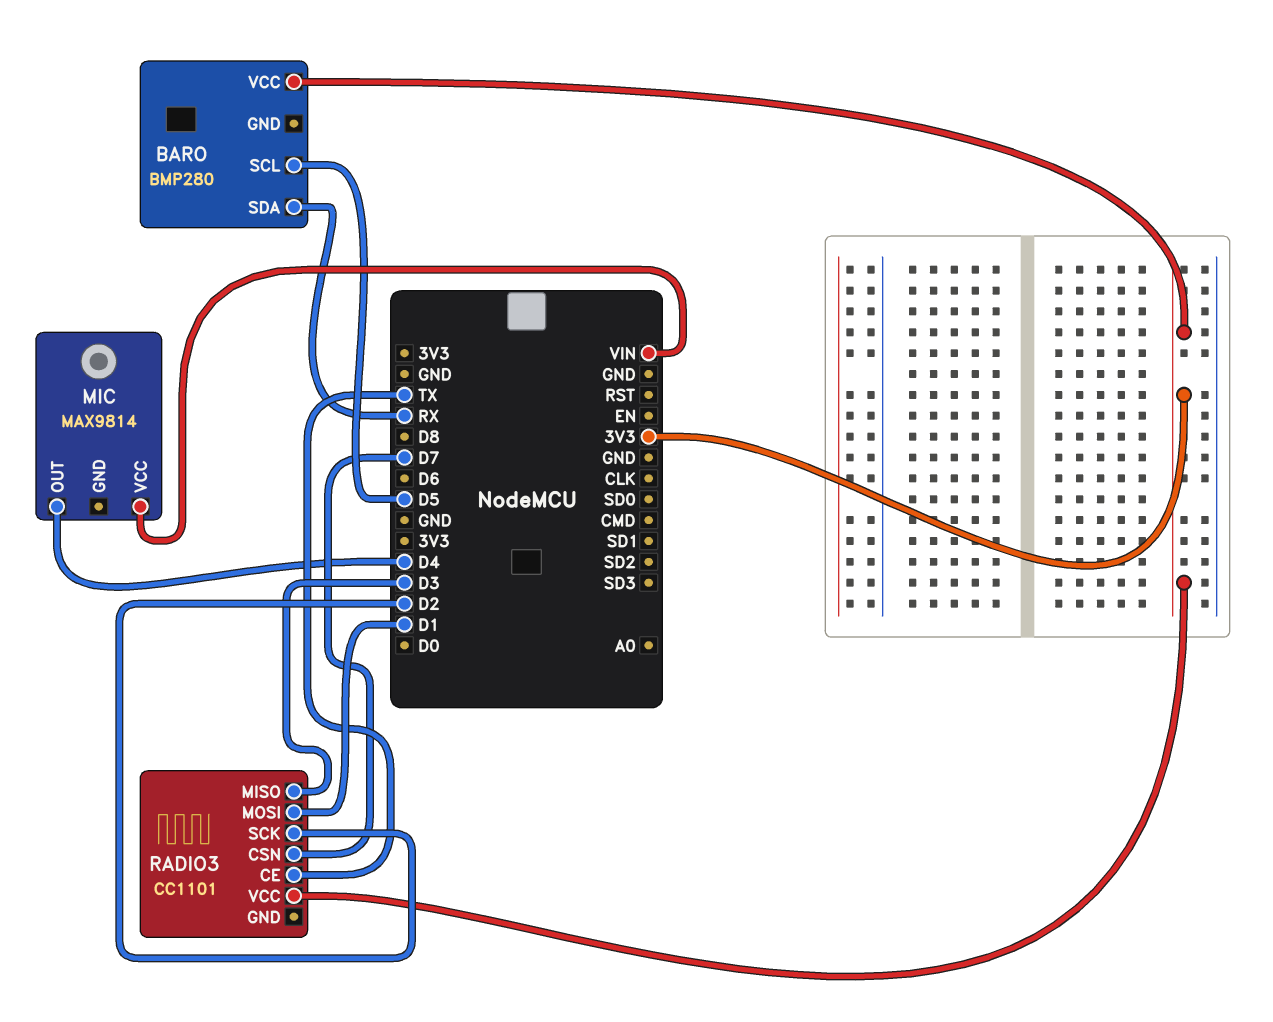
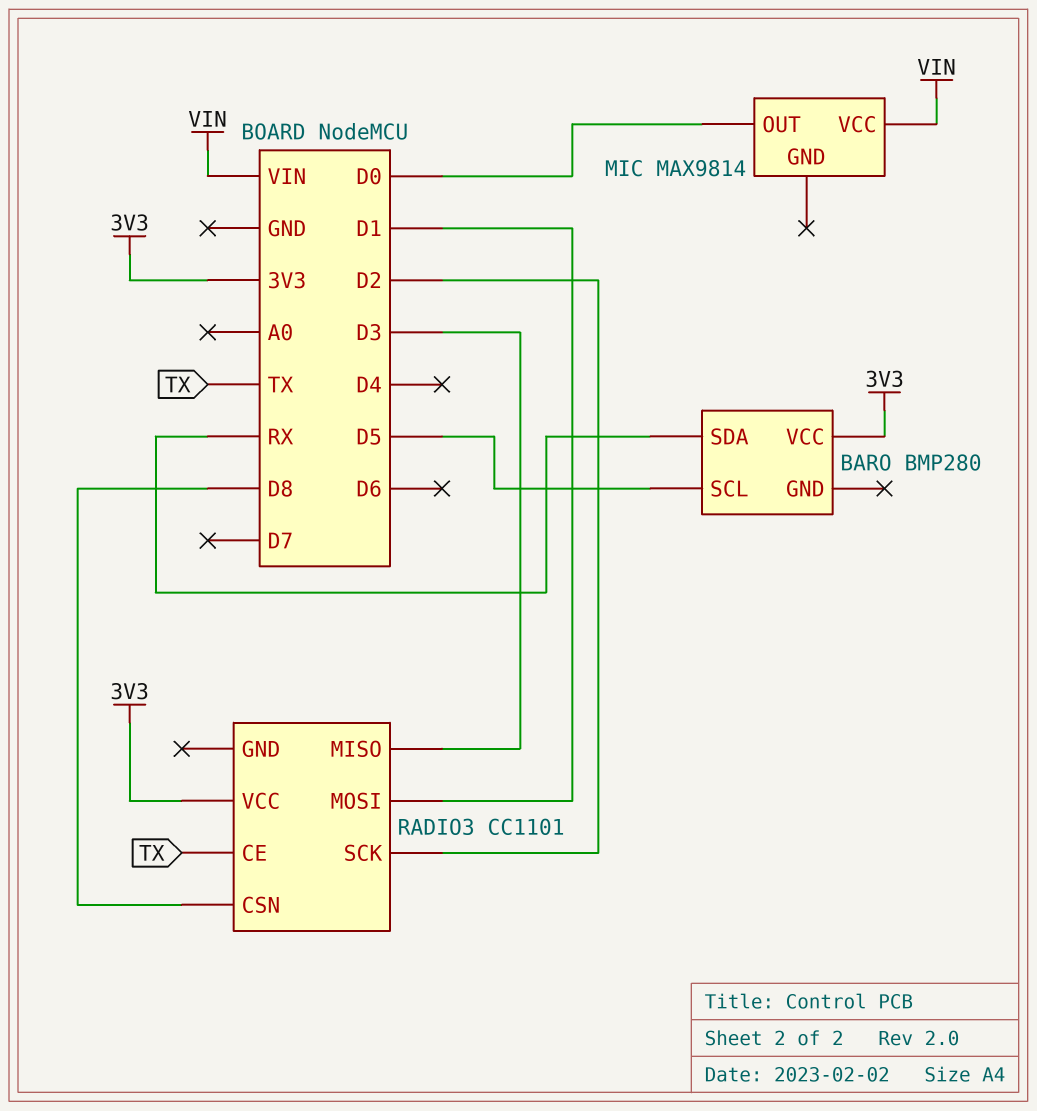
MIC pin OUT: D4 -> D0
RADIO3 pin CSN: D7 -> D8

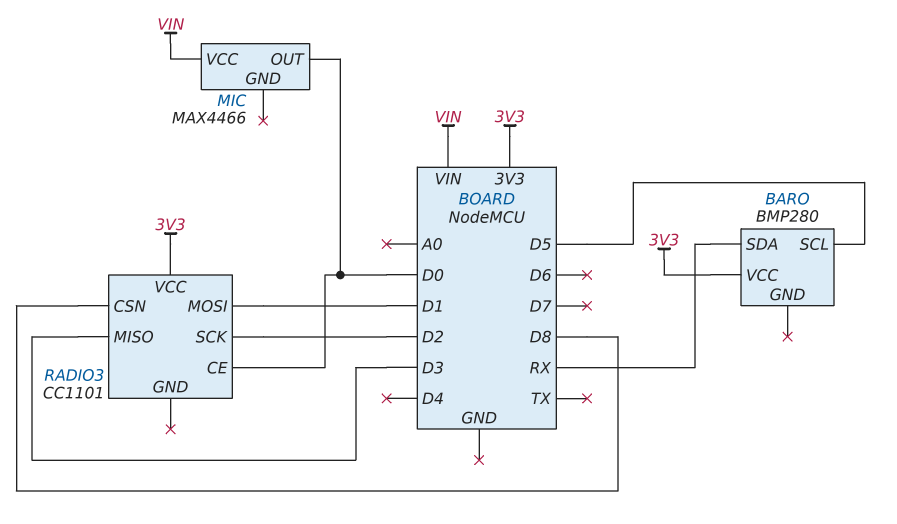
MIC: MAX9814 -> MAX4466
RADIO3 pin CE: TX -> D0

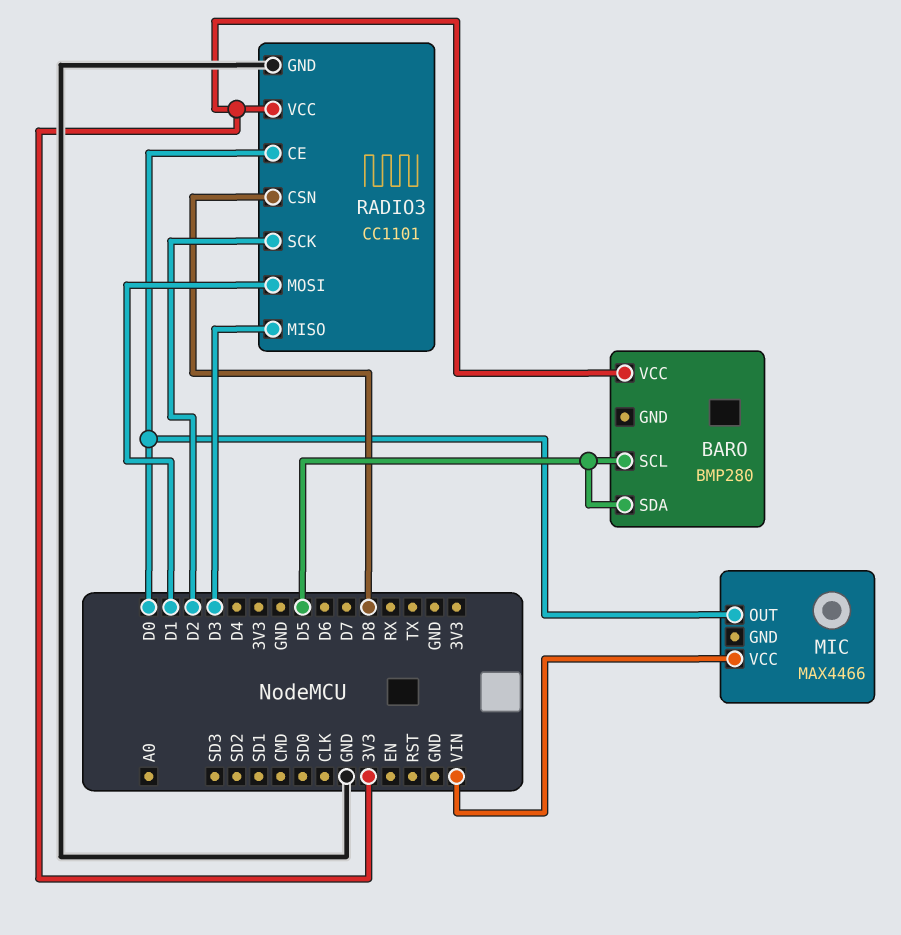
BARO pin SDA: RX -> D5
RADIO3 pin GND: none -> GND

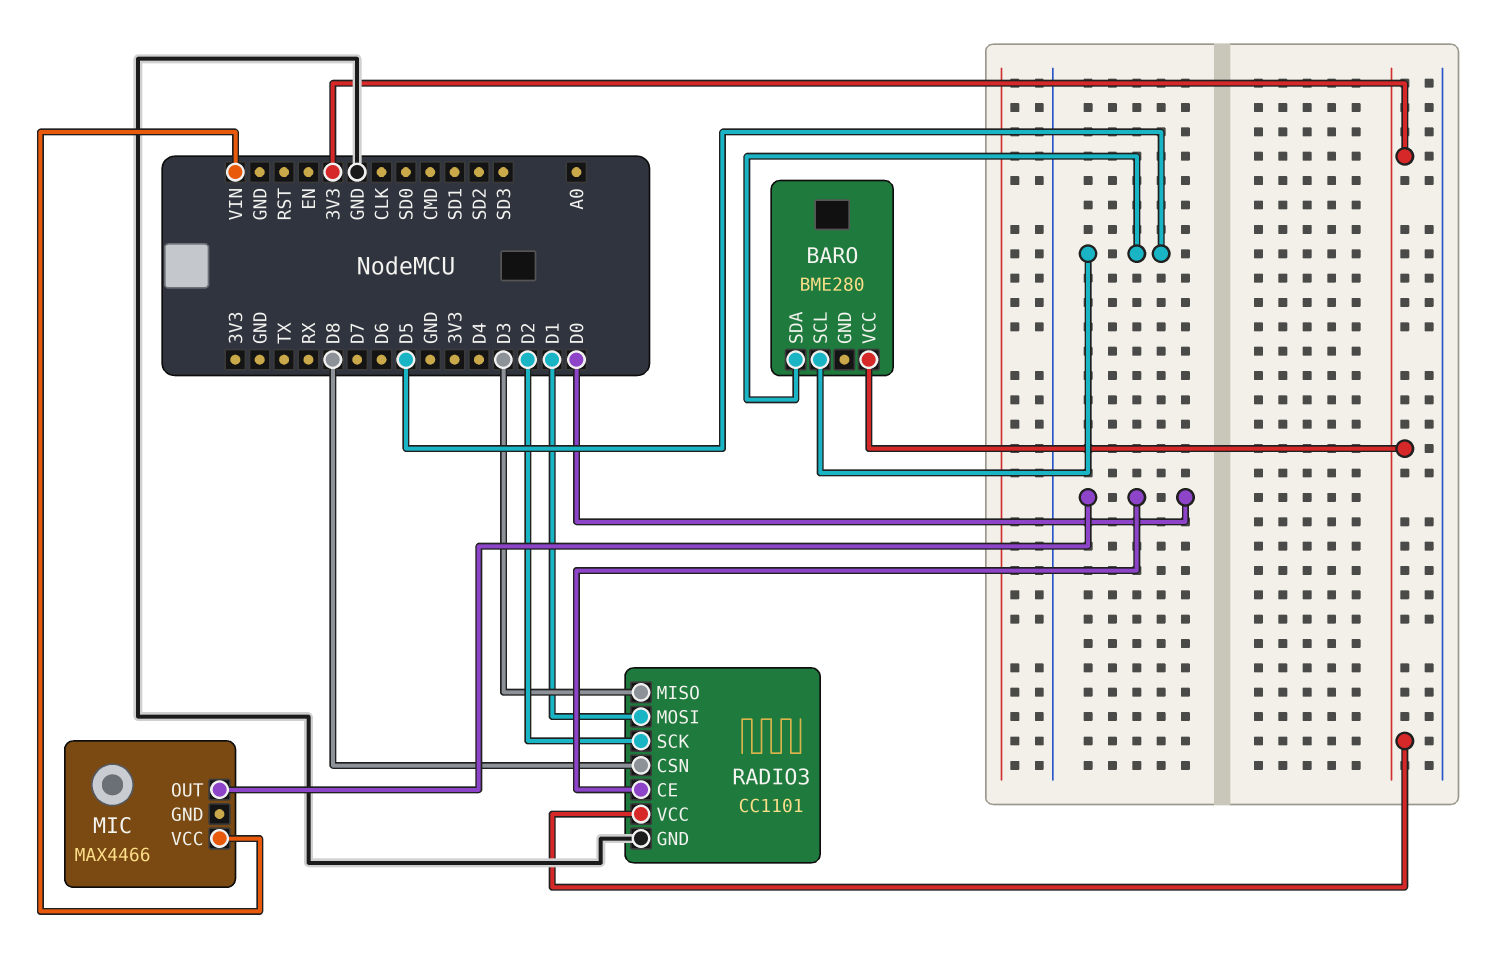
BARO: BMP280 -> BME280

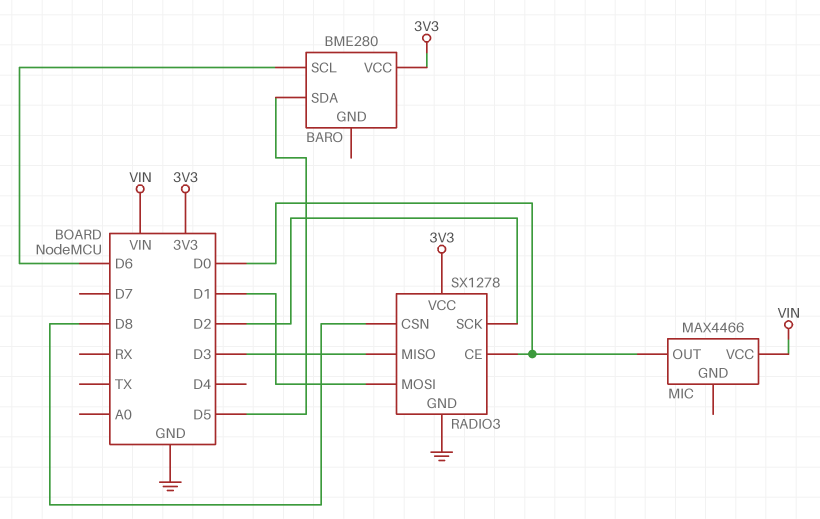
BARO pin SCL: D5 -> D6
RADIO3: CC1101 -> SX1278

